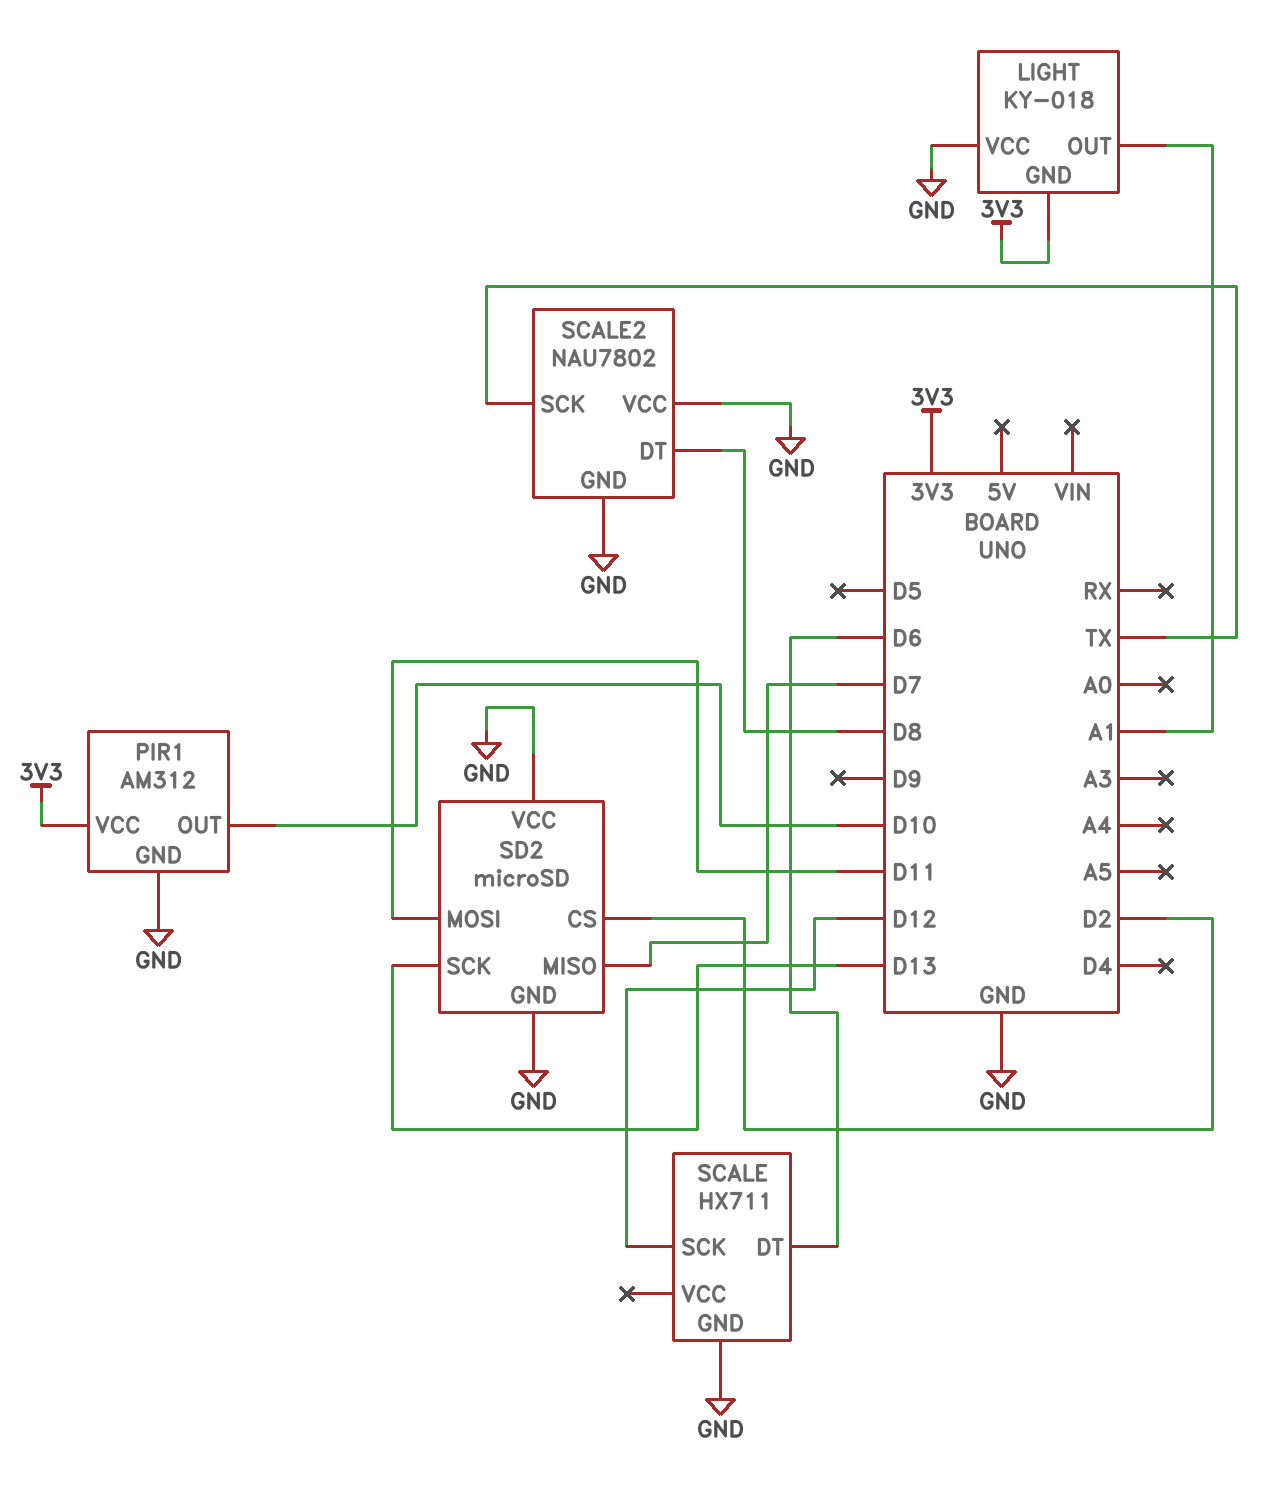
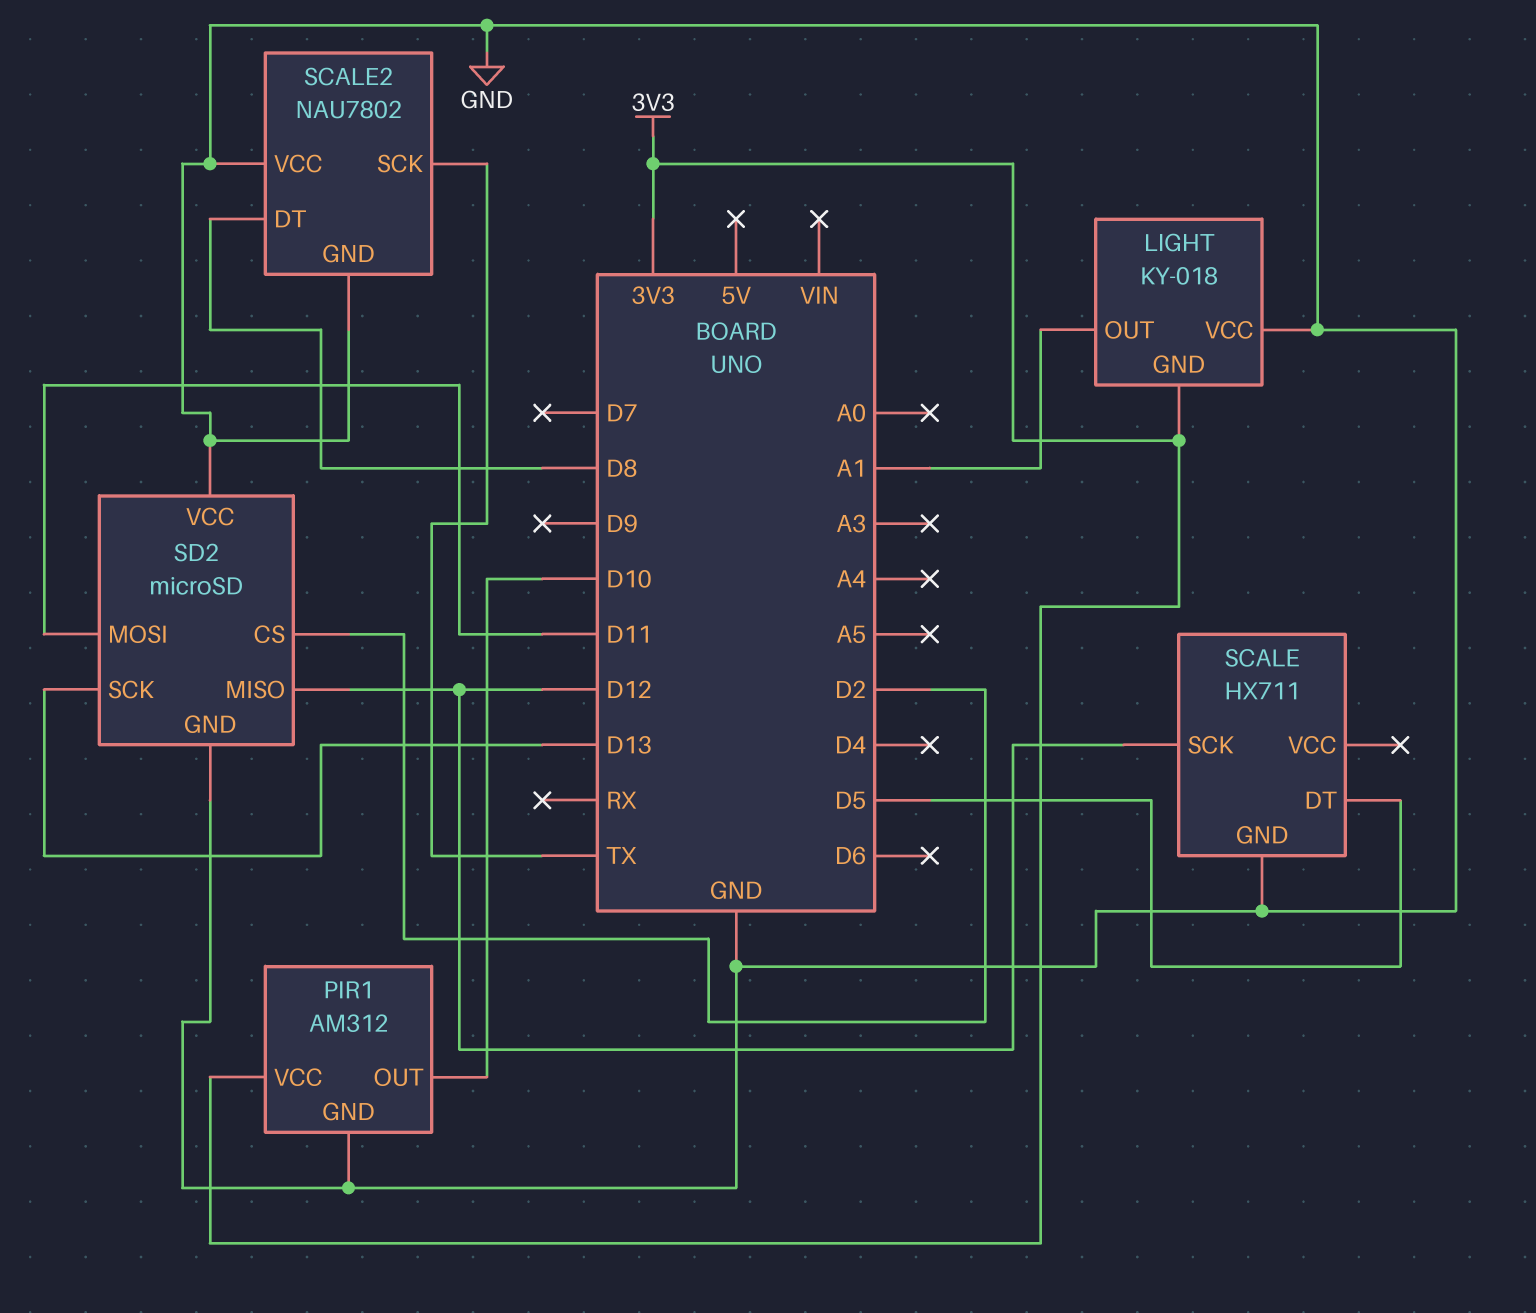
SCALE pin DT: D6 -> D5
SD2 pin MISO: D7 -> D12

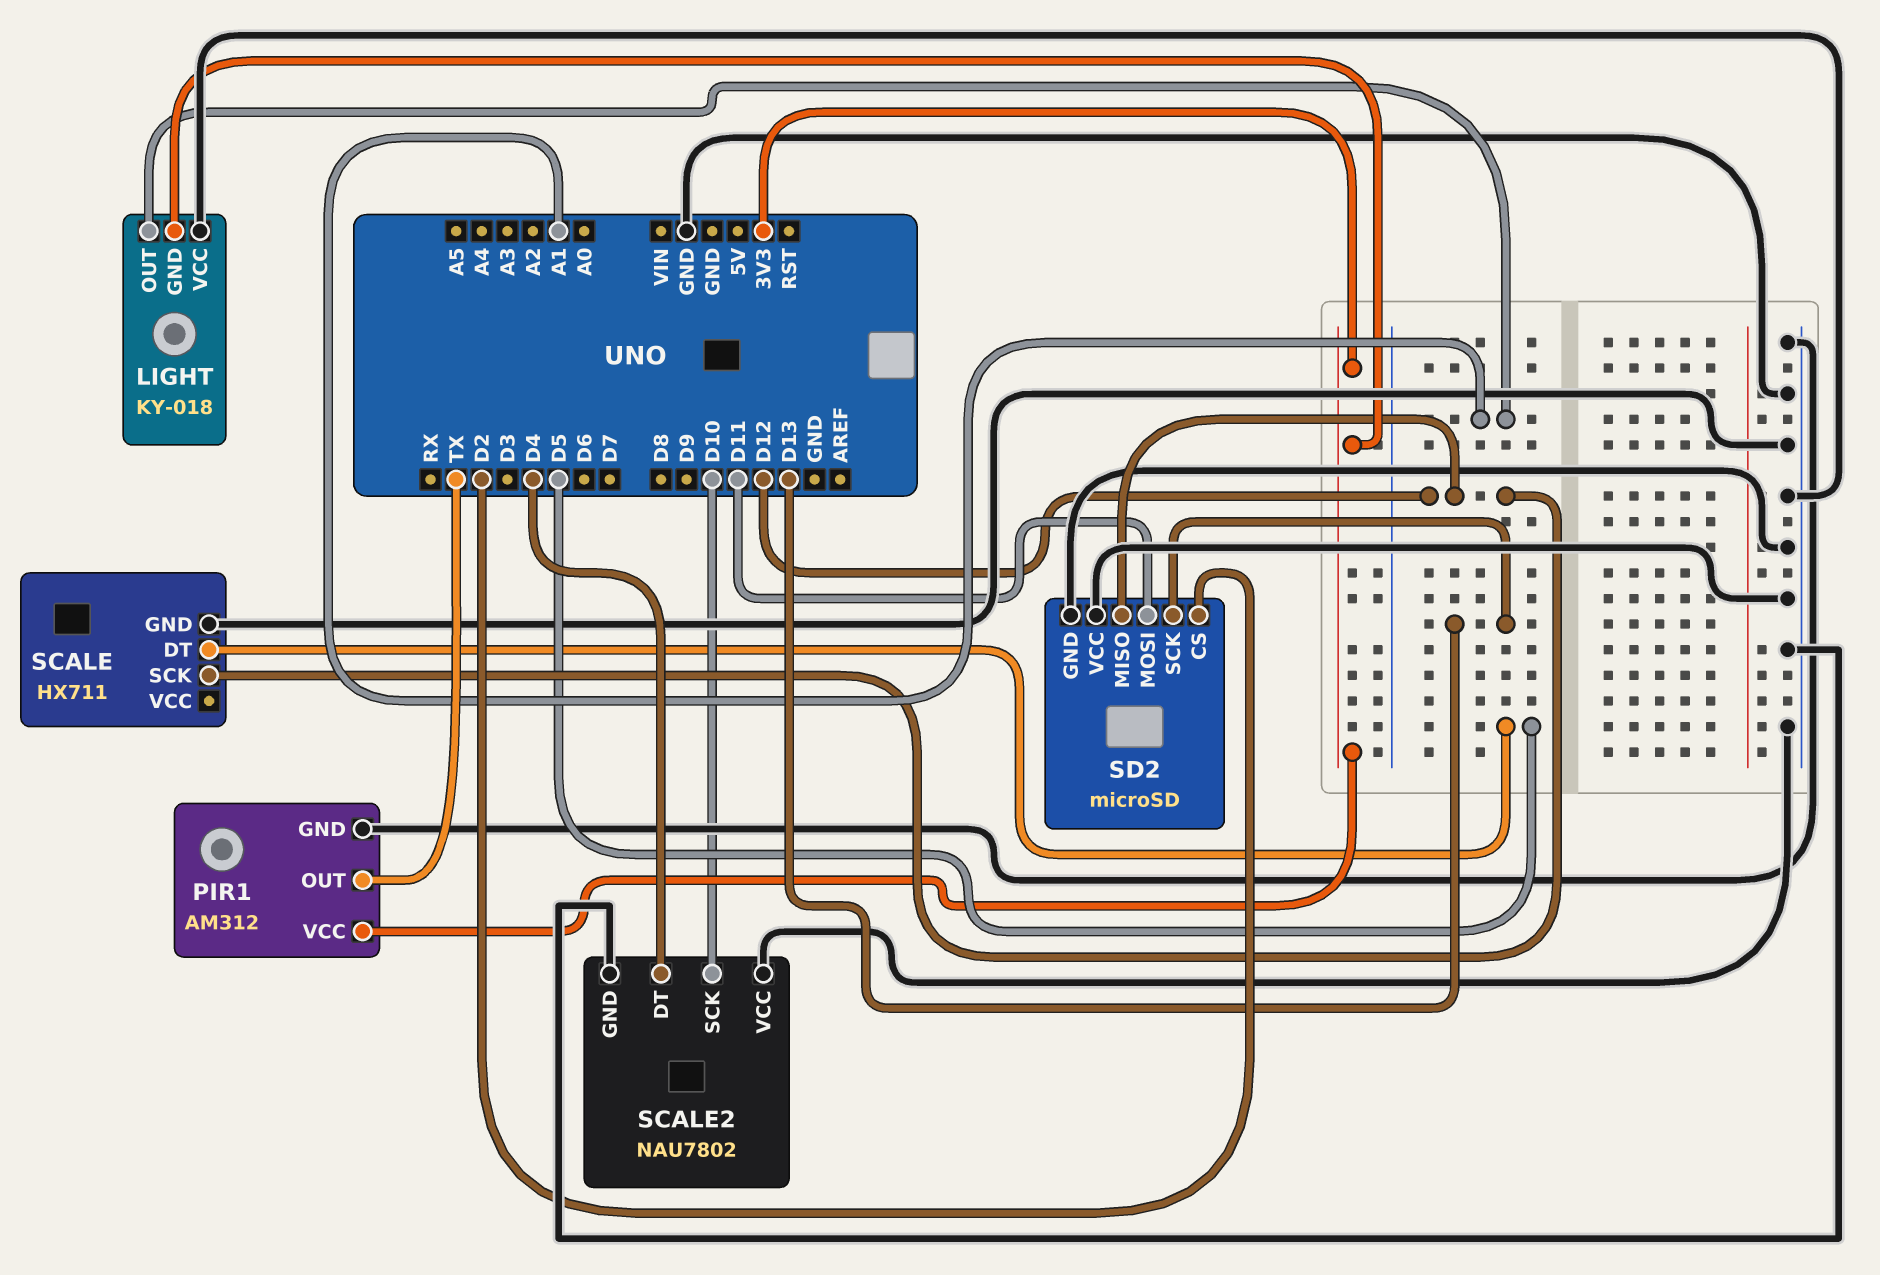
PIR1 pin OUT: D10 -> TX
SCALE2 pin DT: D8 -> D4
SCALE2 pin SCK: TX -> D10

